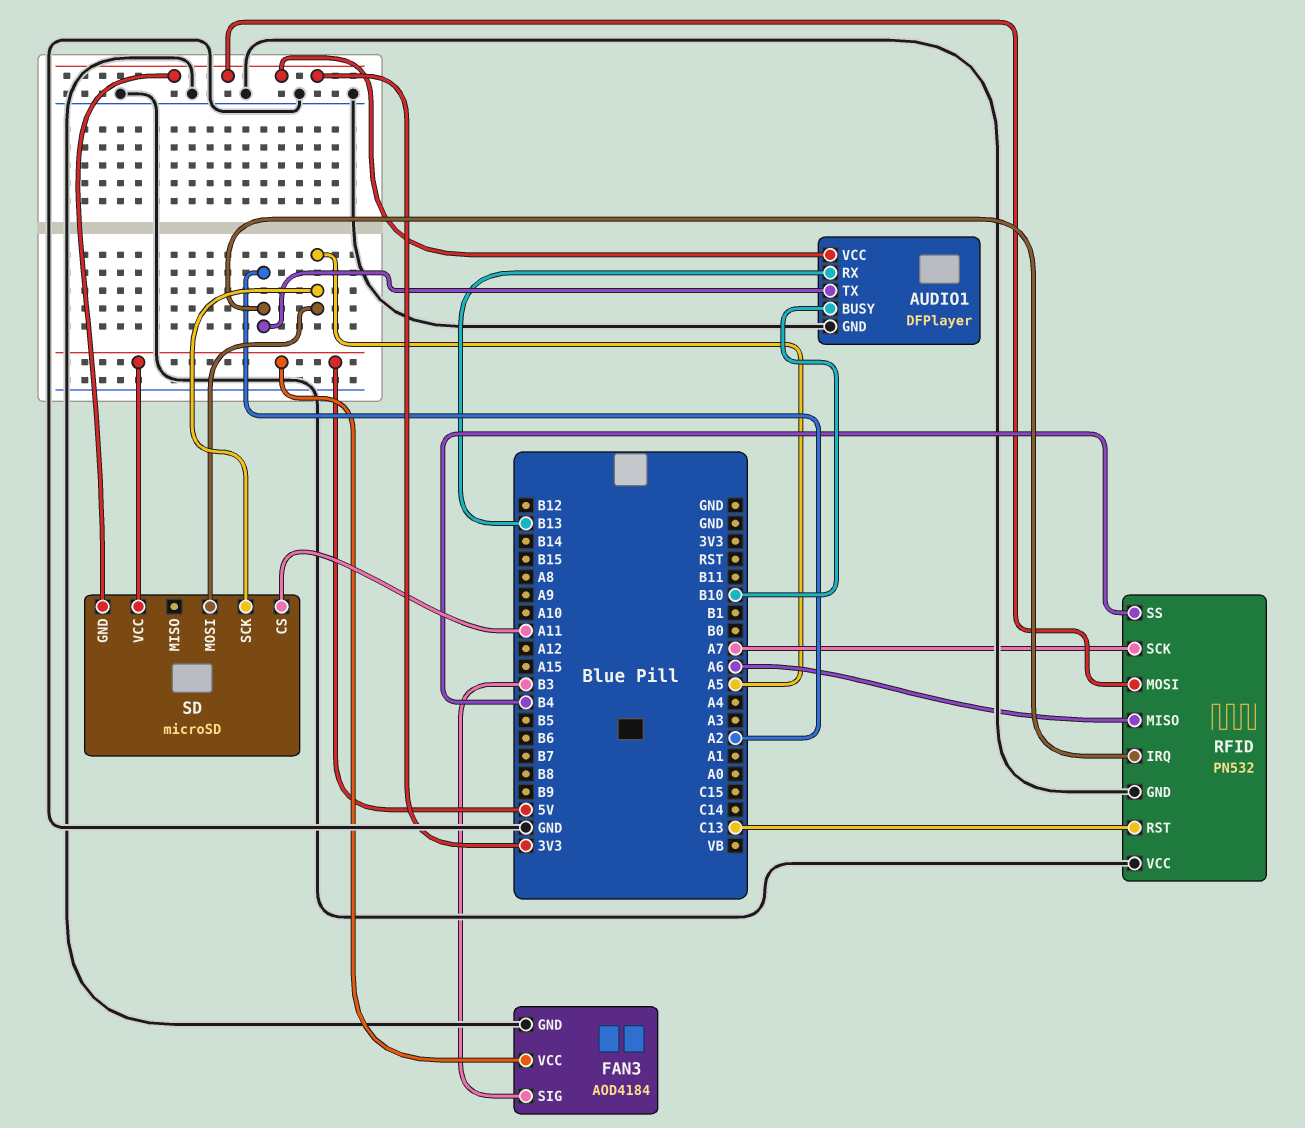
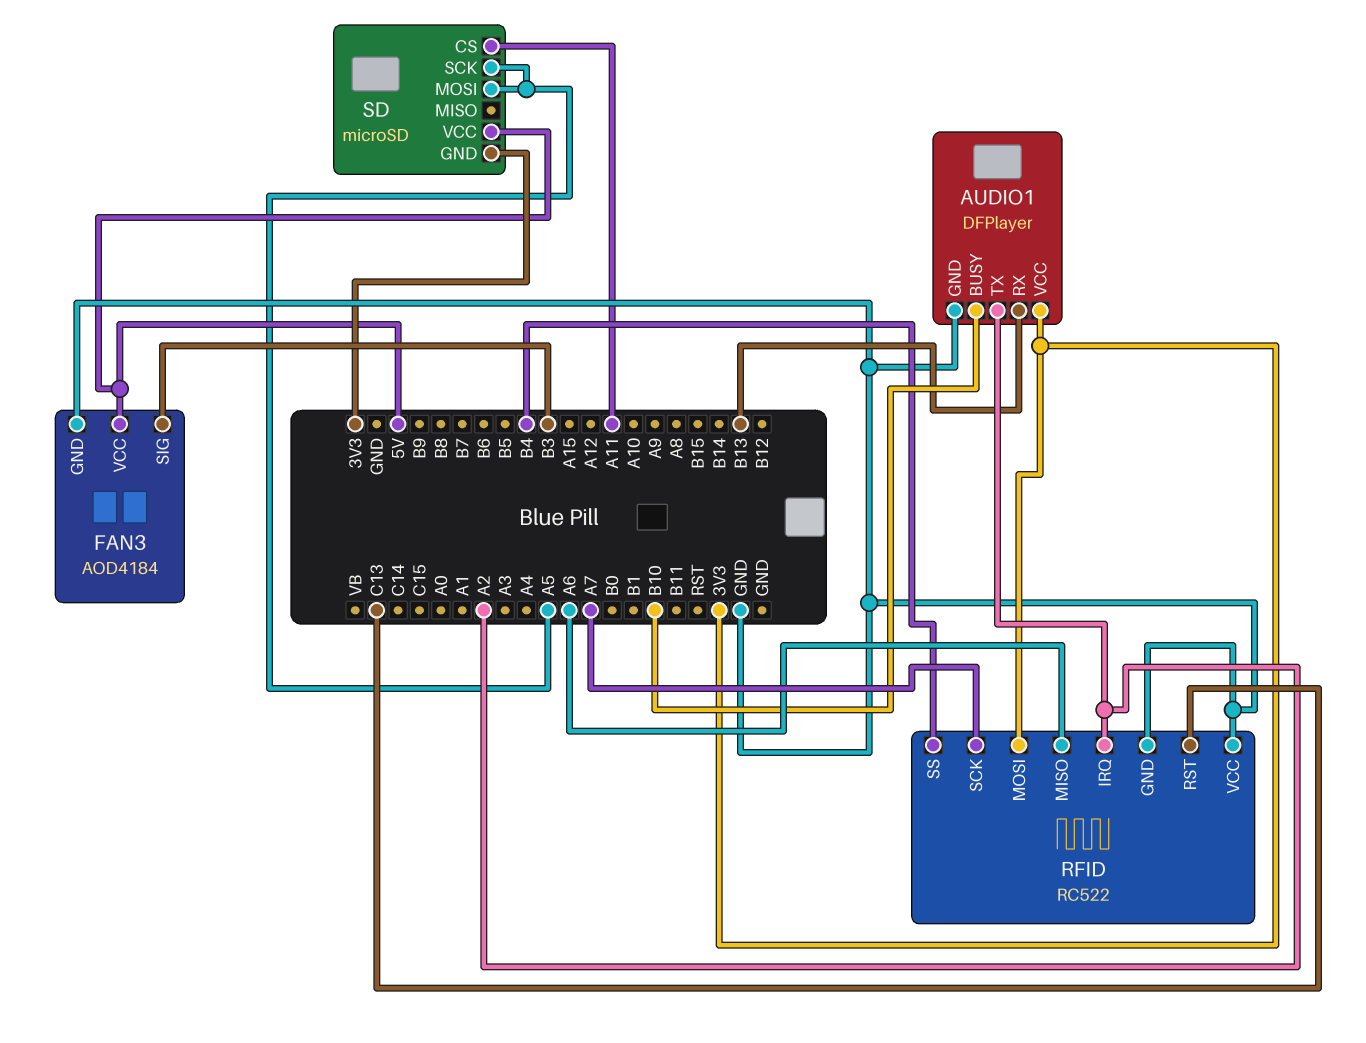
RFID: PN532 -> RC522

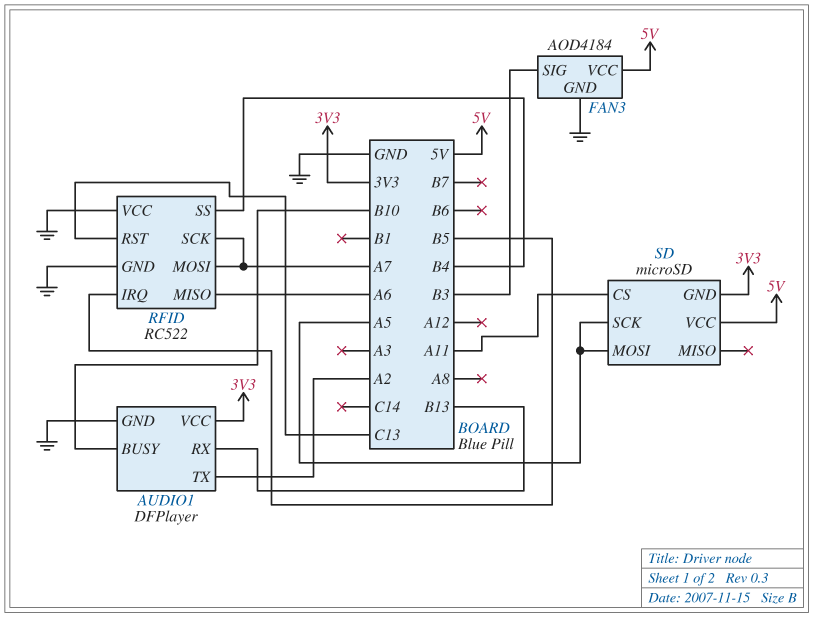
RFID pin IRQ: A2 -> B5
RFID pin MOSI: 3V3 -> A7

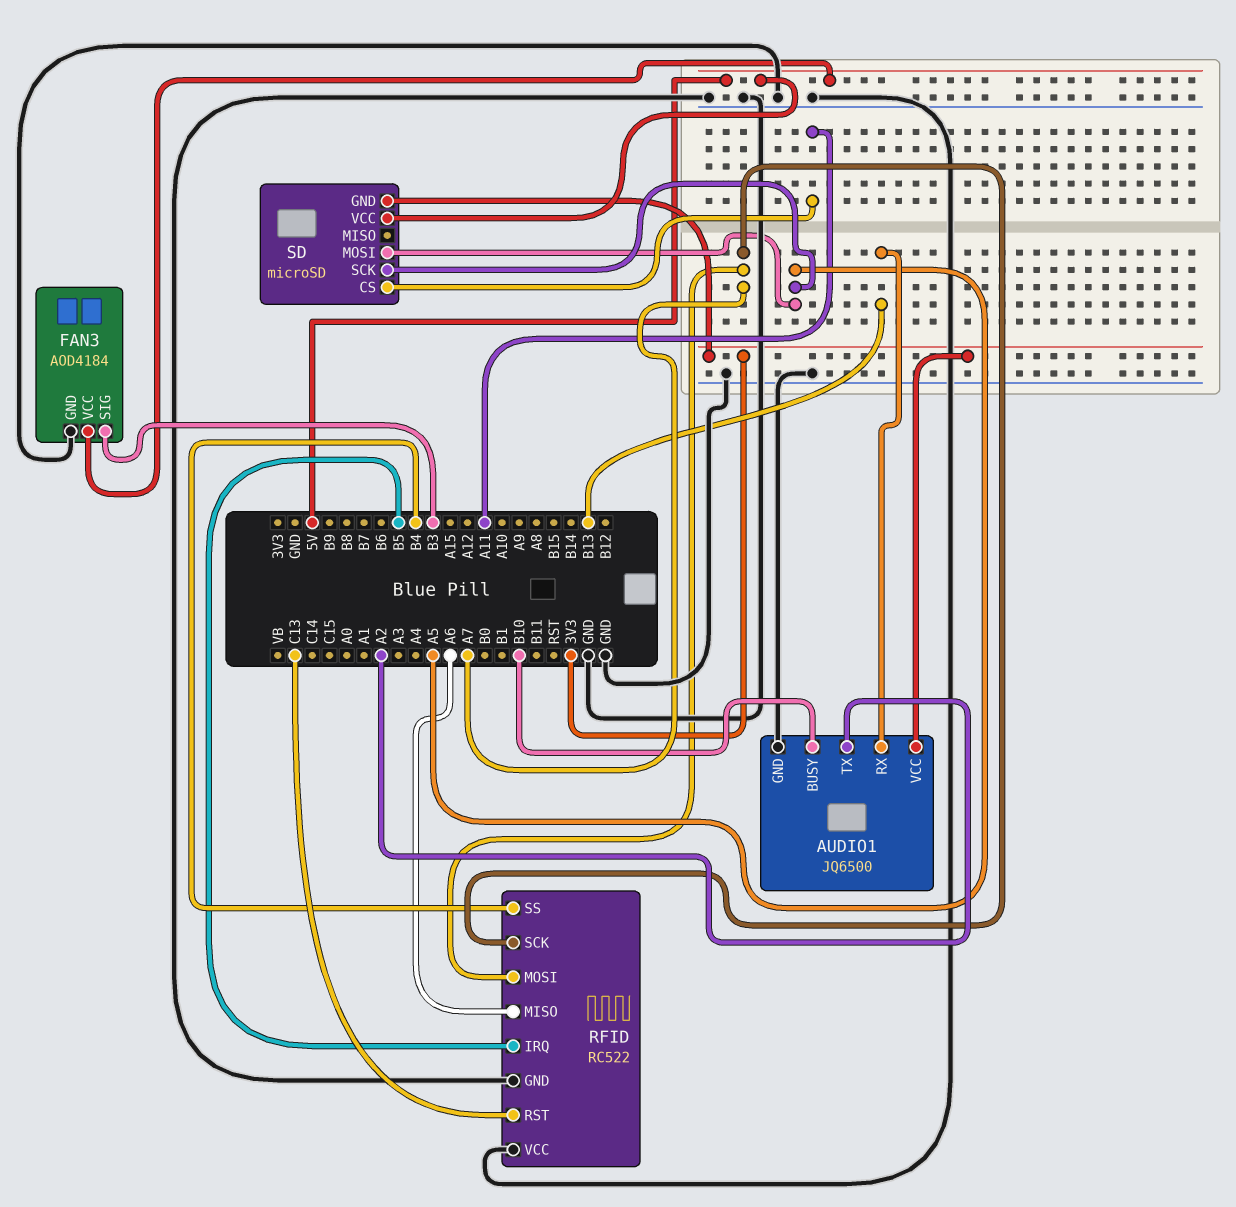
AUDIO1: DFPlayer -> JQ6500

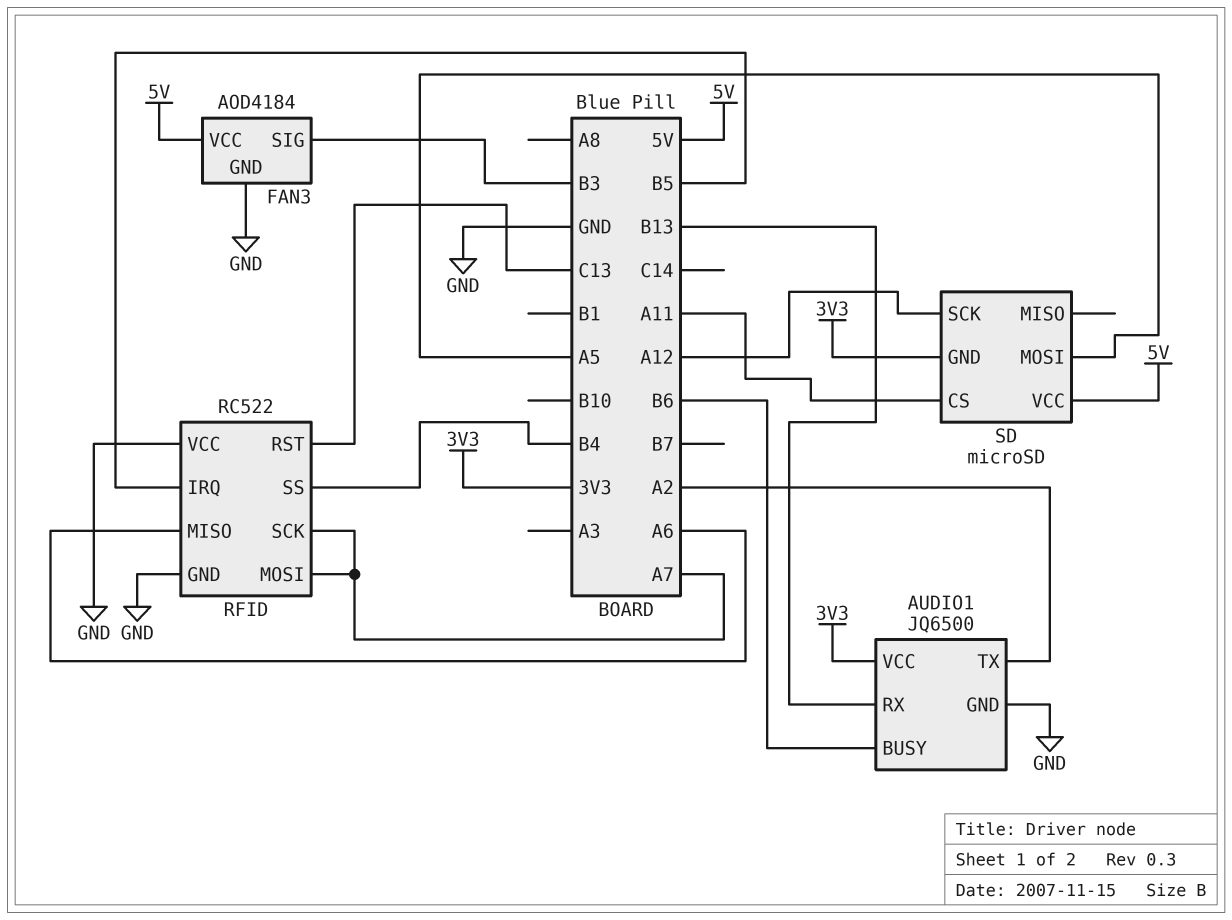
AUDIO1 pin BUSY: B10 -> B6
SD pin SCK: A5 -> A12

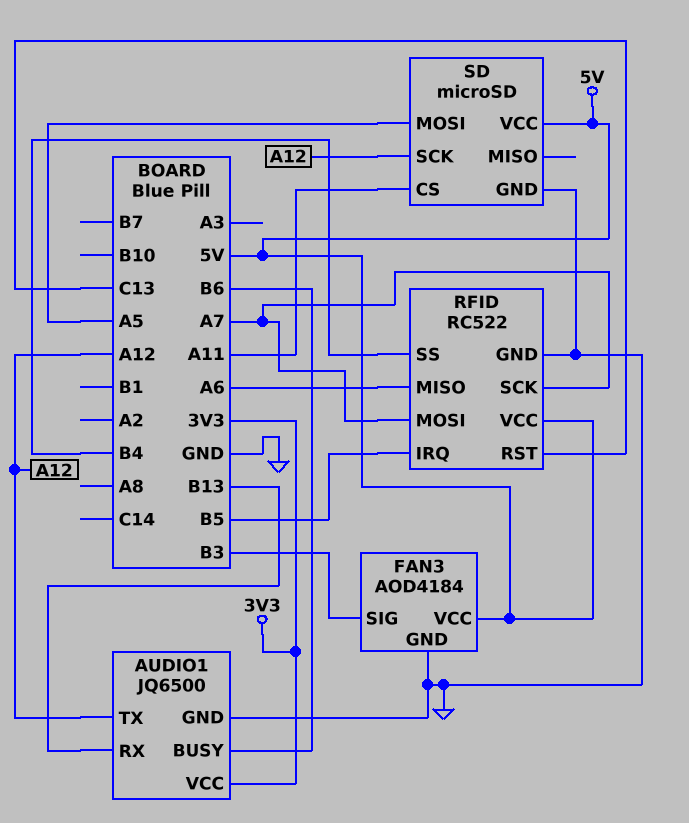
AUDIO1 pin TX: A2 -> A12
RFID pin VCC: GND -> 5V
SD pin GND: 3V3 -> GND

